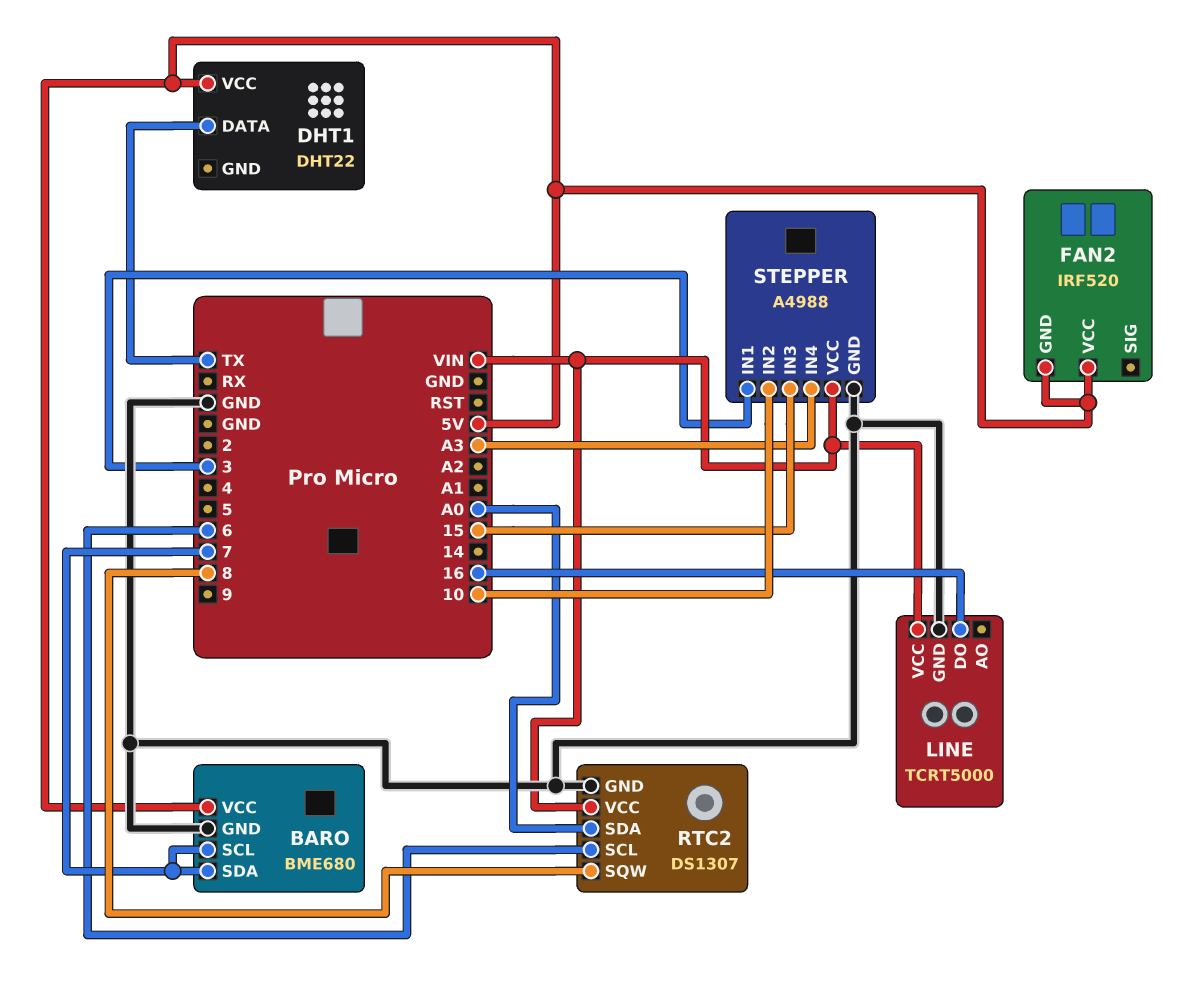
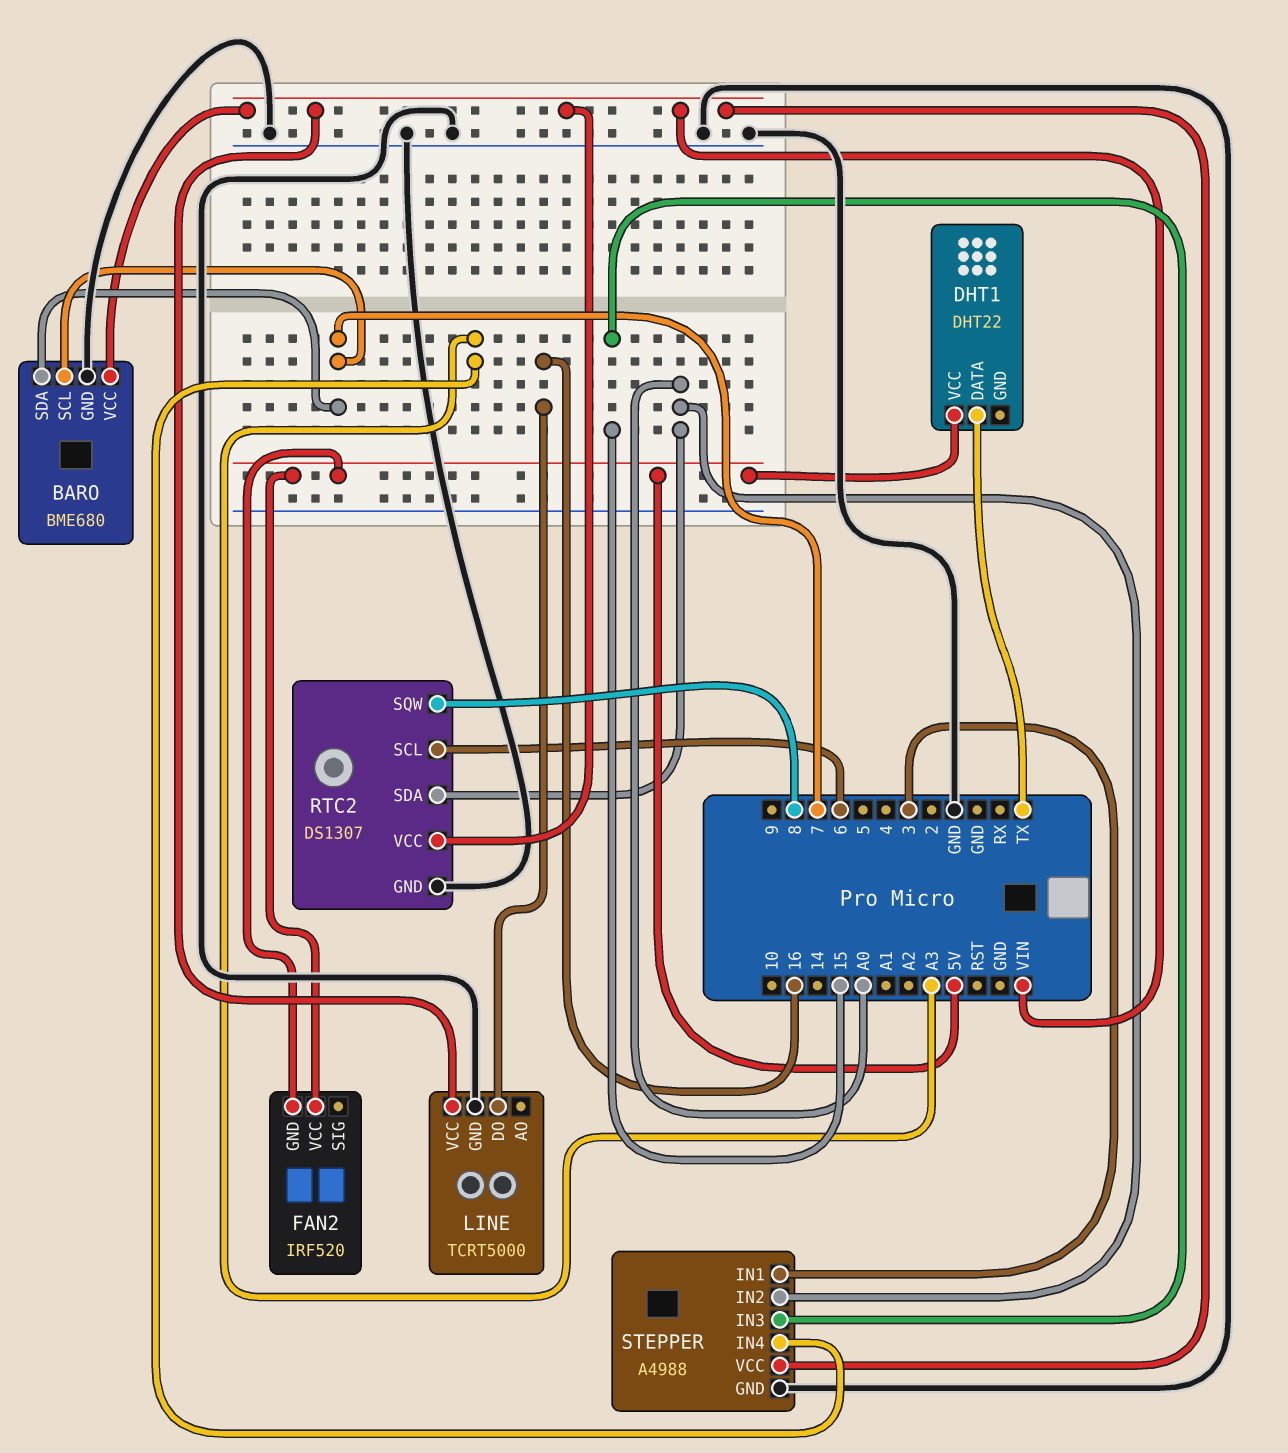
BARO pin VCC: 5V -> VIN
STEPPER pin IN2: 10 -> A0

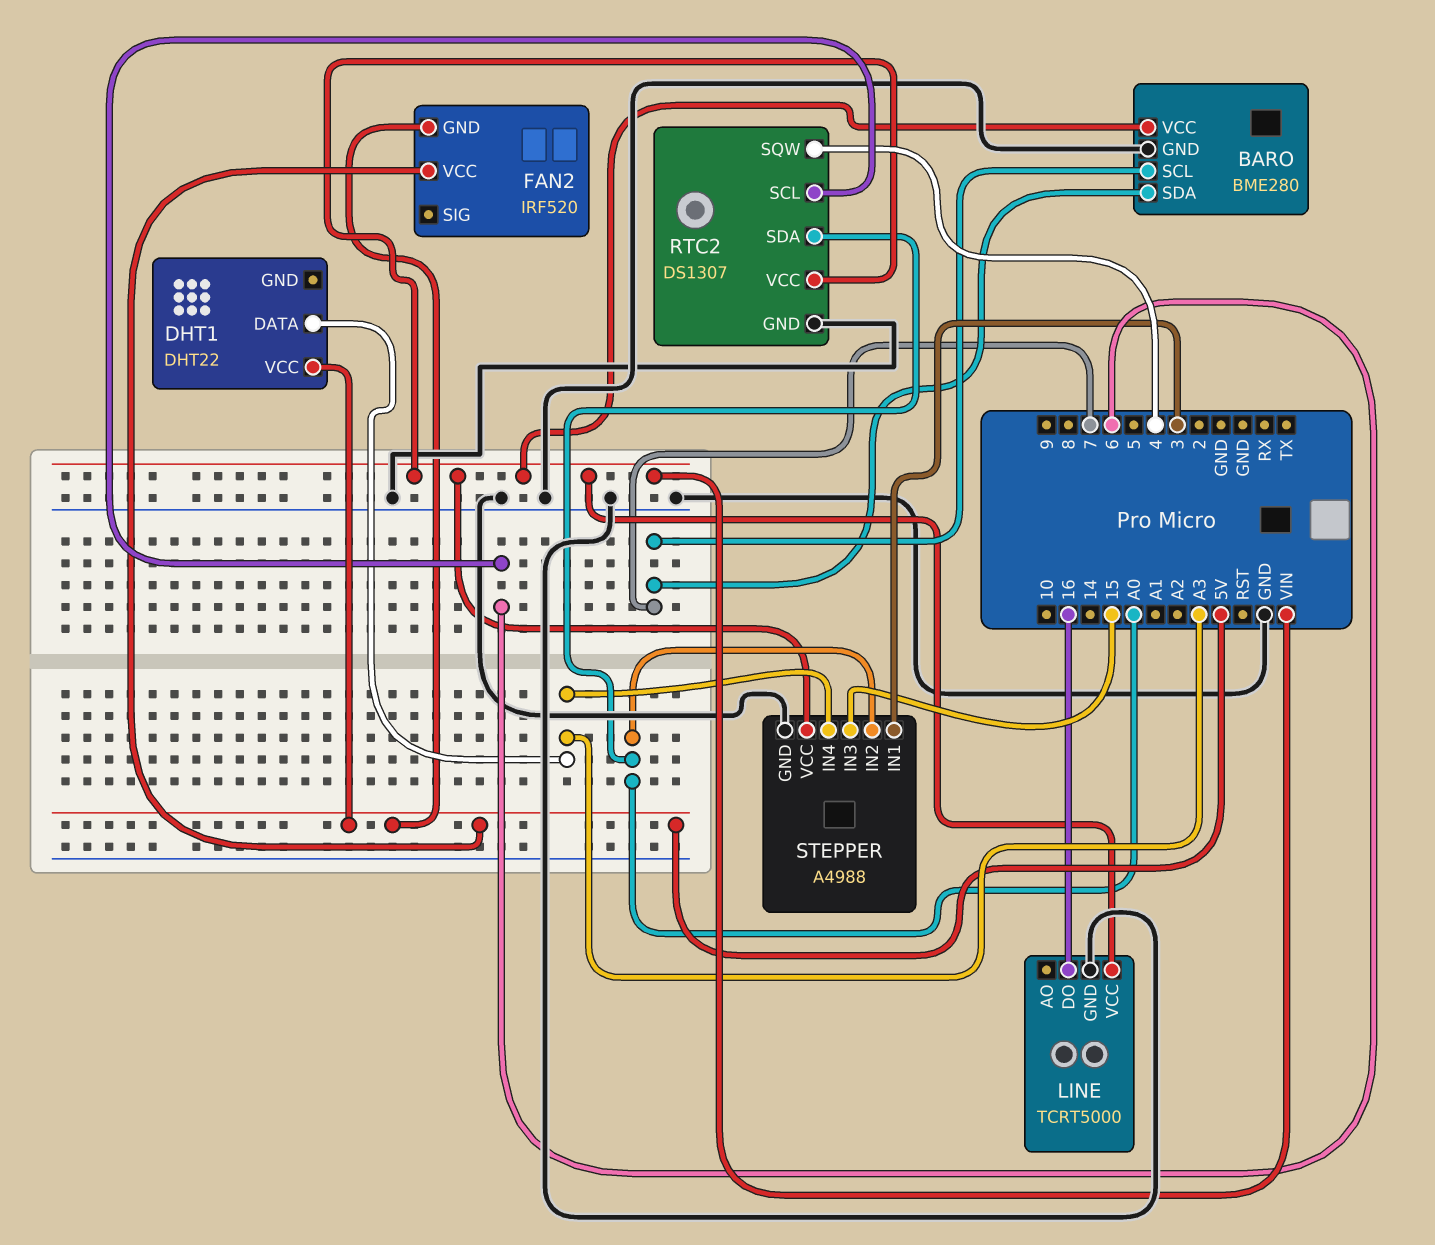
BARO: BME680 -> BME280
DHT1 pin DATA: TX -> A3
RTC2 pin SQW: 8 -> 4

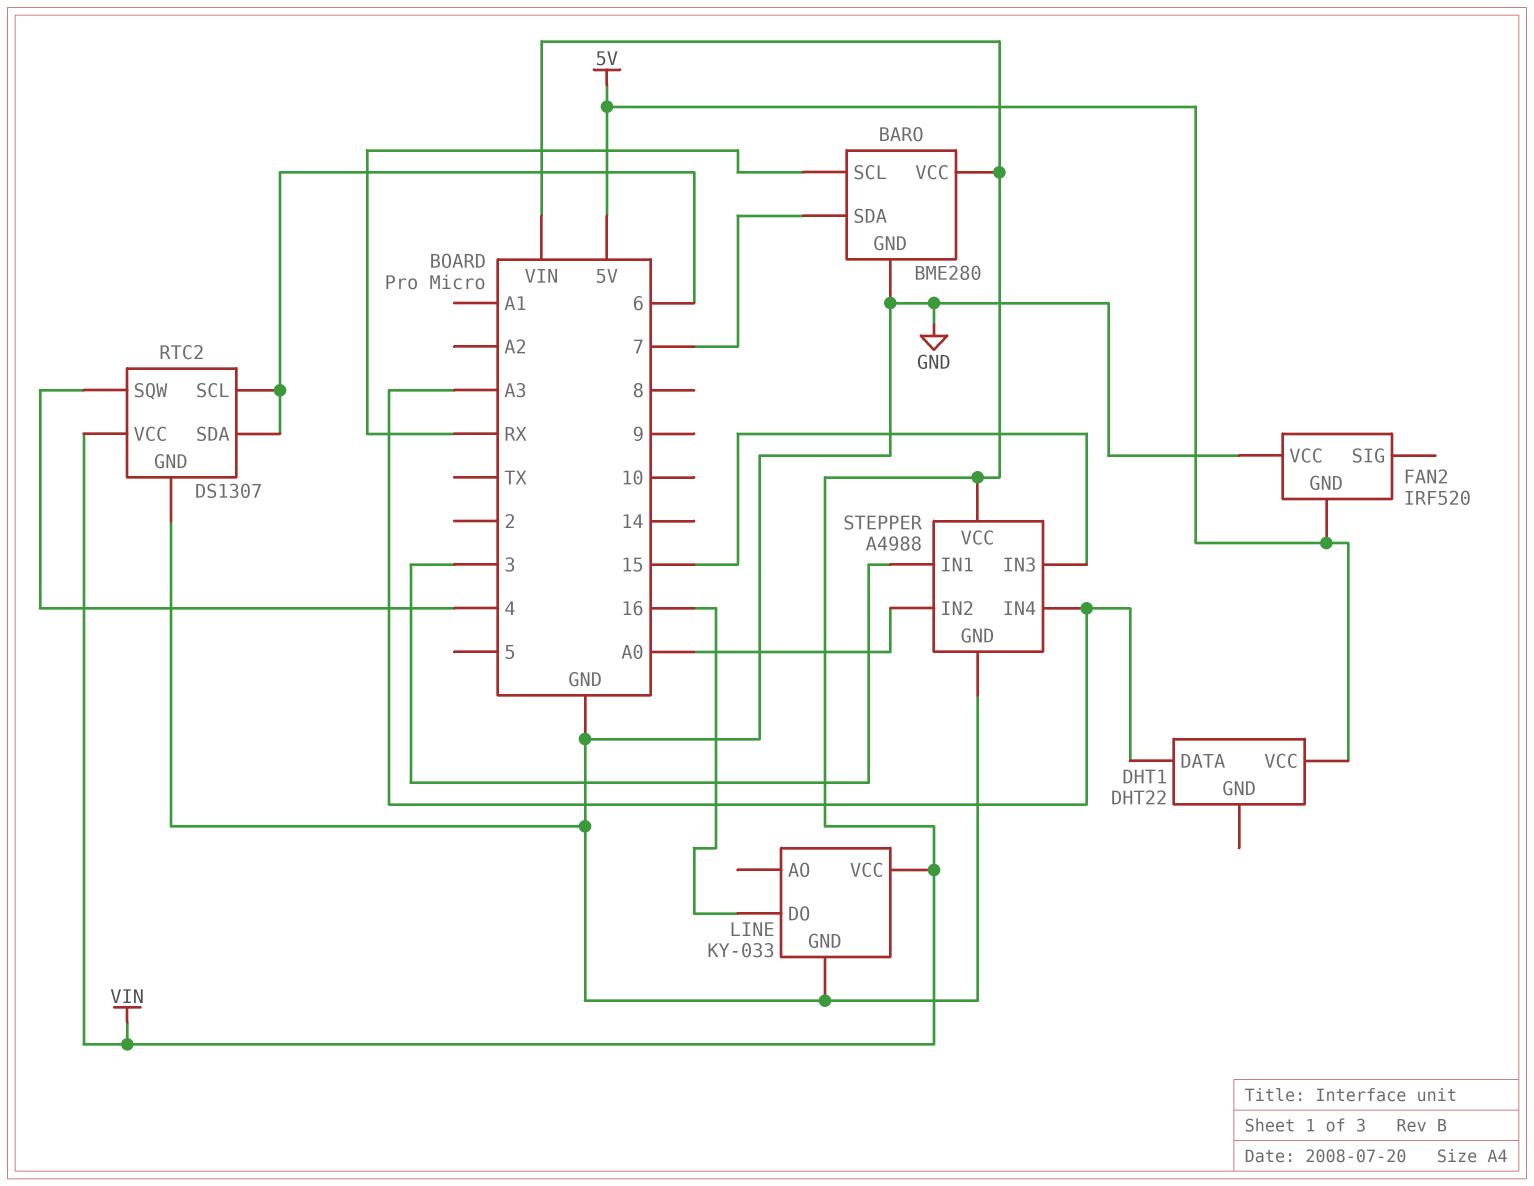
BARO pin SCL: 7 -> RX
FAN2 pin VCC: 5V -> GND
LINE: TCRT5000 -> KY-033
RTC2 pin SDA: A0 -> 6

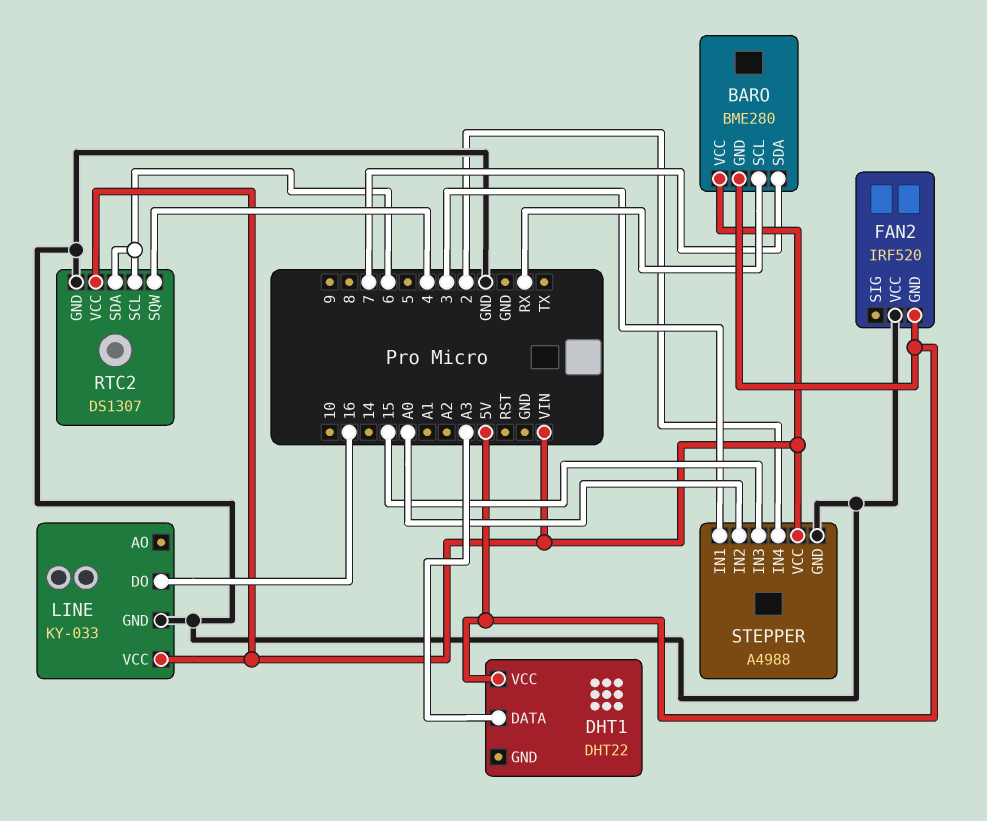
BARO pin GND: GND -> 5V
STEPPER pin IN4: A3 -> 2

